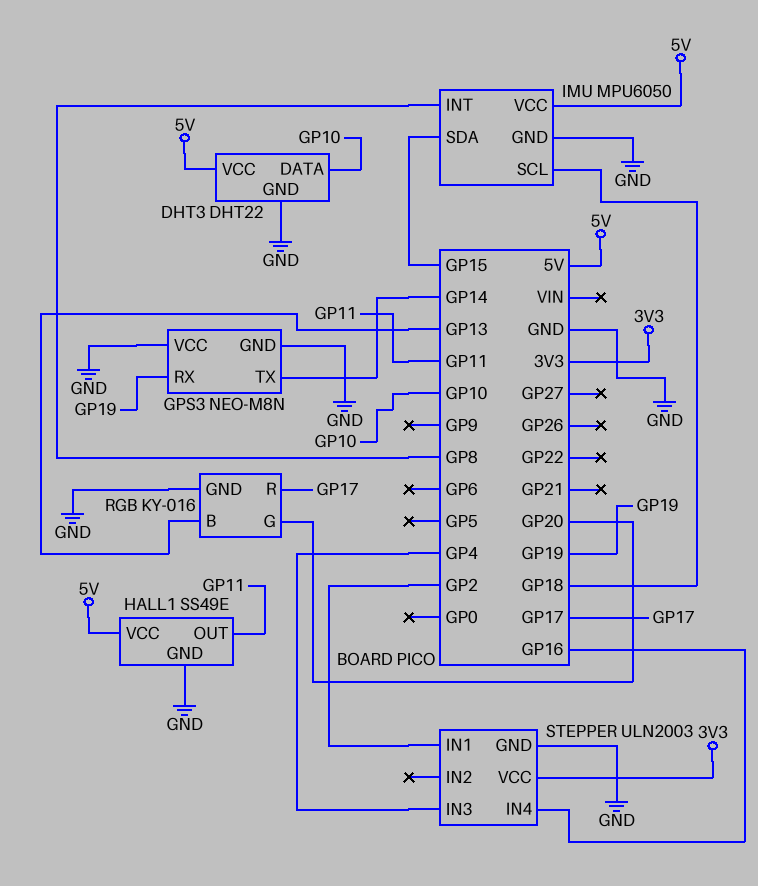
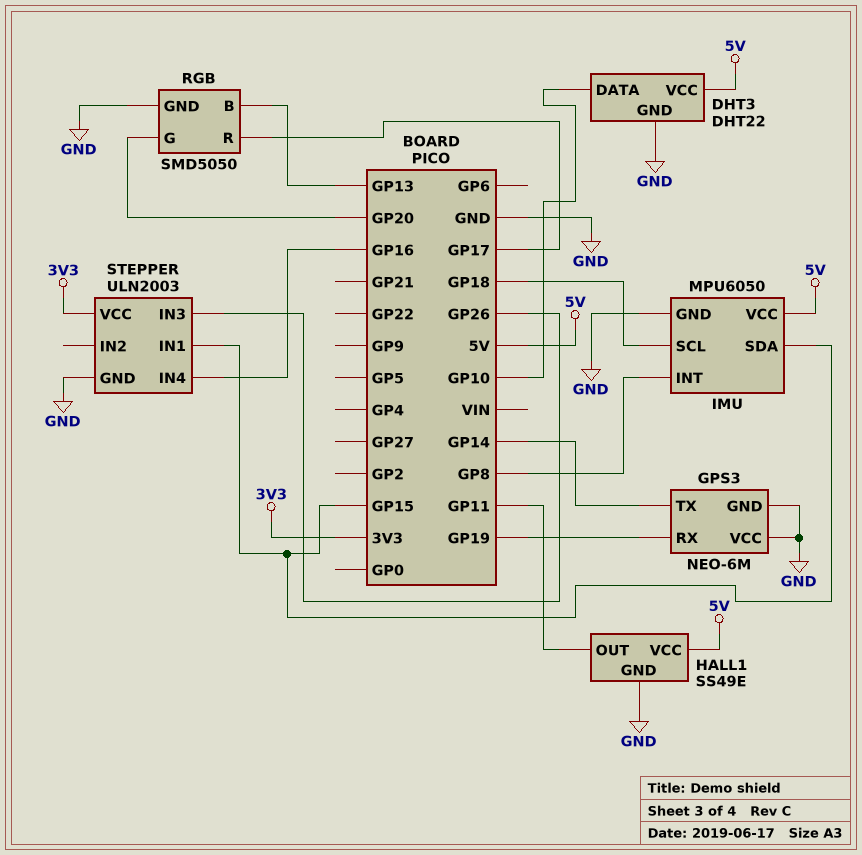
GPS3: NEO-M8N -> NEO-6M
RGB: KY-016 -> SMD5050
STEPPER pin IN1: GP2 -> GP15
STEPPER pin IN3: GP4 -> GP26

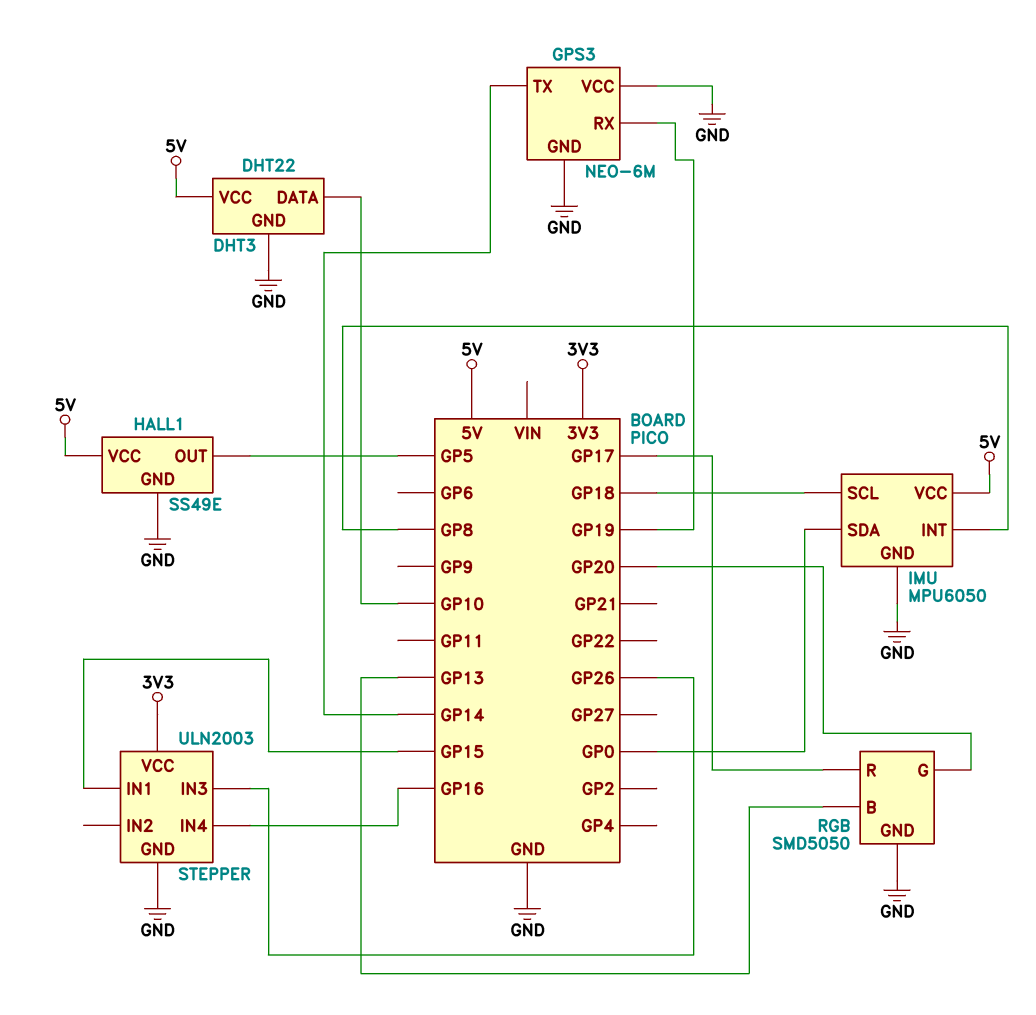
HALL1 pin OUT: GP11 -> GP5
IMU pin SDA: GP15 -> GP0

